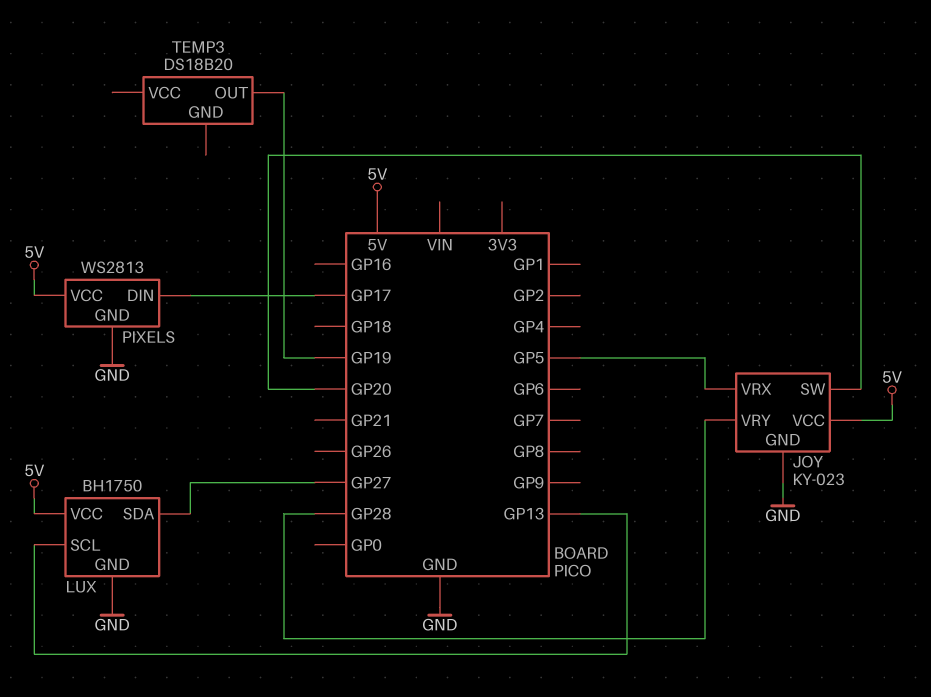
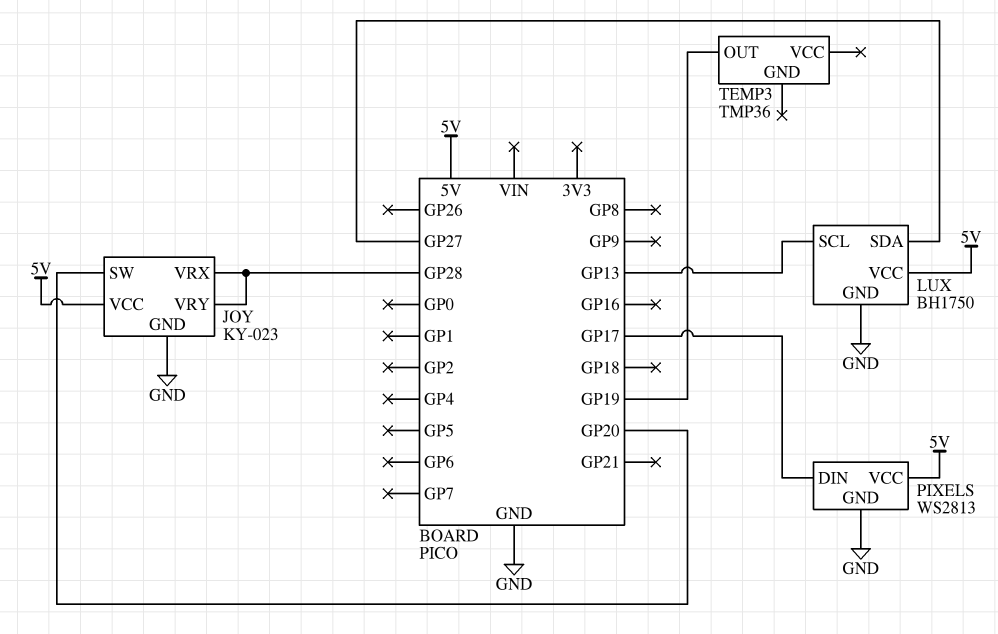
JOY pin VRX: GP5 -> GP28
TEMP3: DS18B20 -> TMP36

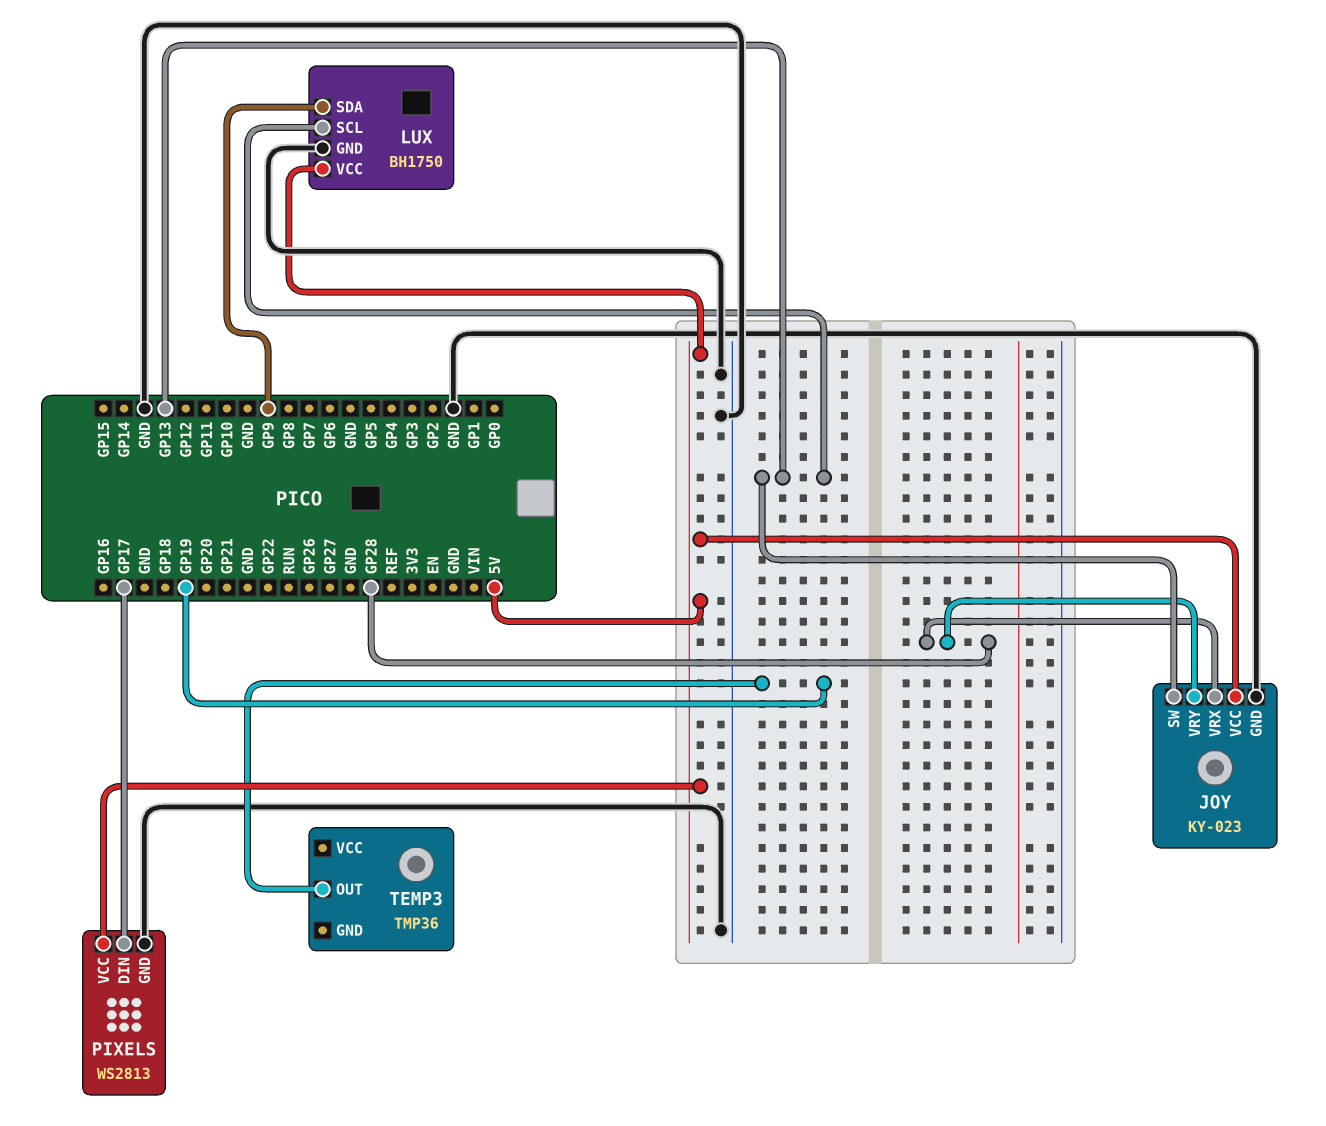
JOY pin SW: GP20 -> GP13
LUX pin SDA: GP27 -> GP9

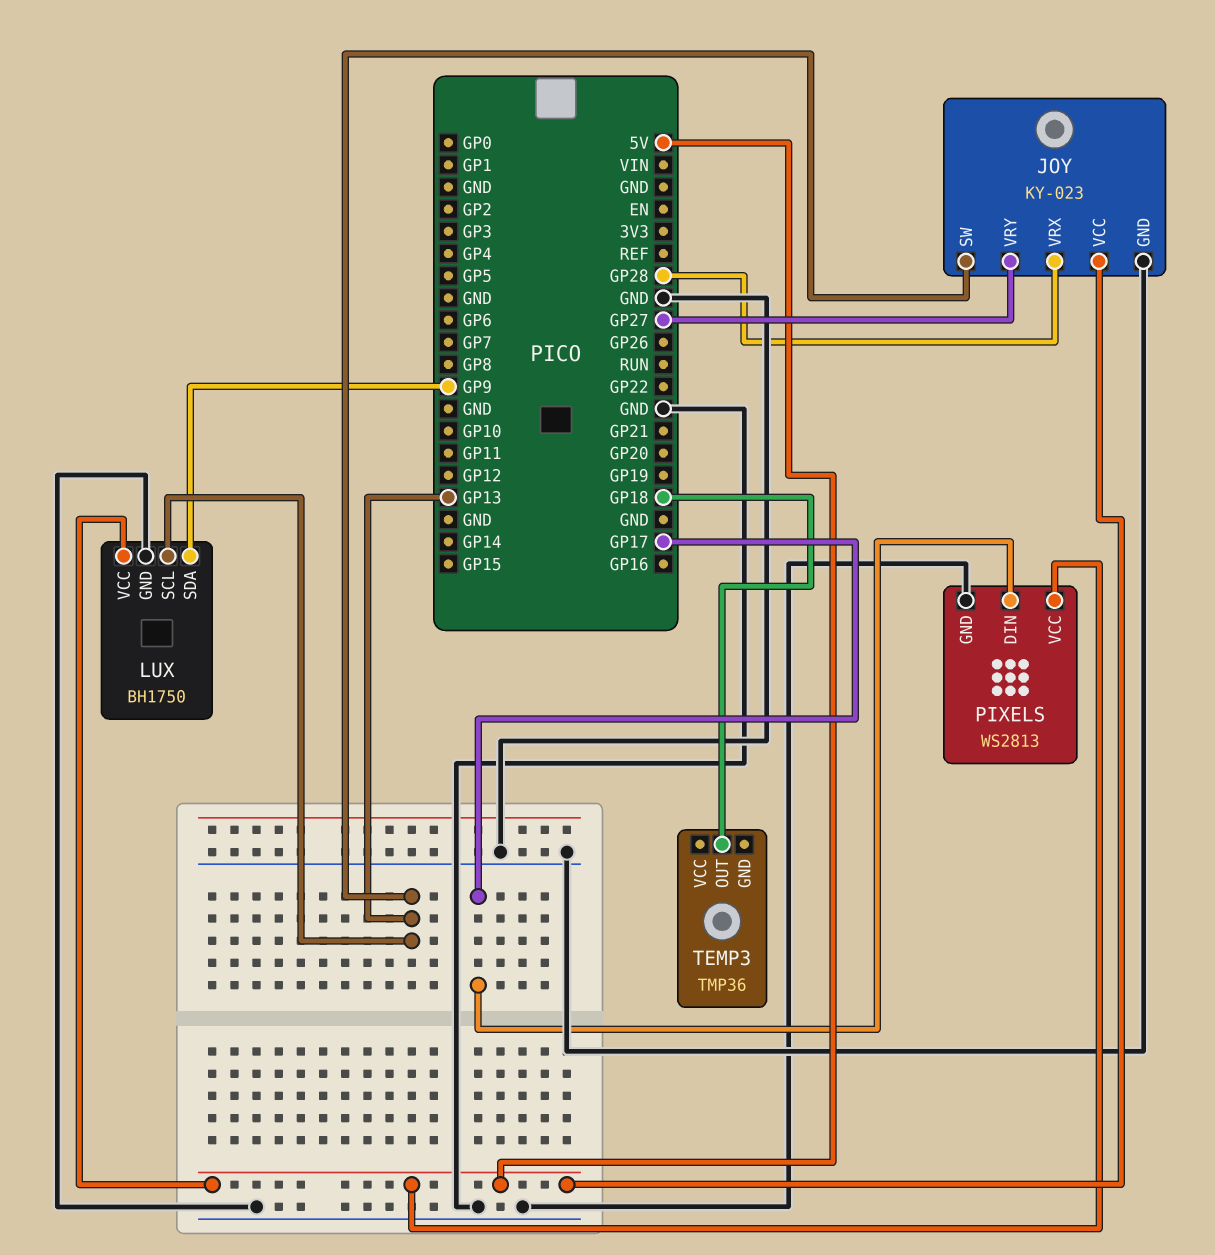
JOY pin VRY: GP28 -> GP27
TEMP3 pin OUT: GP19 -> GP18

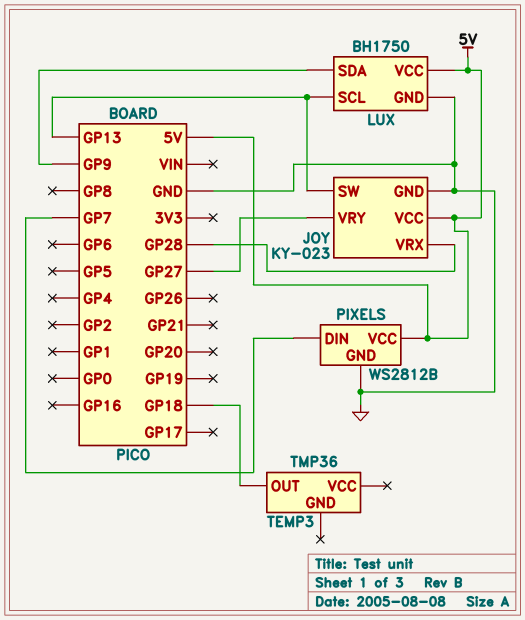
PIXELS: WS2813 -> WS2812B
PIXELS pin DIN: GP17 -> GP7

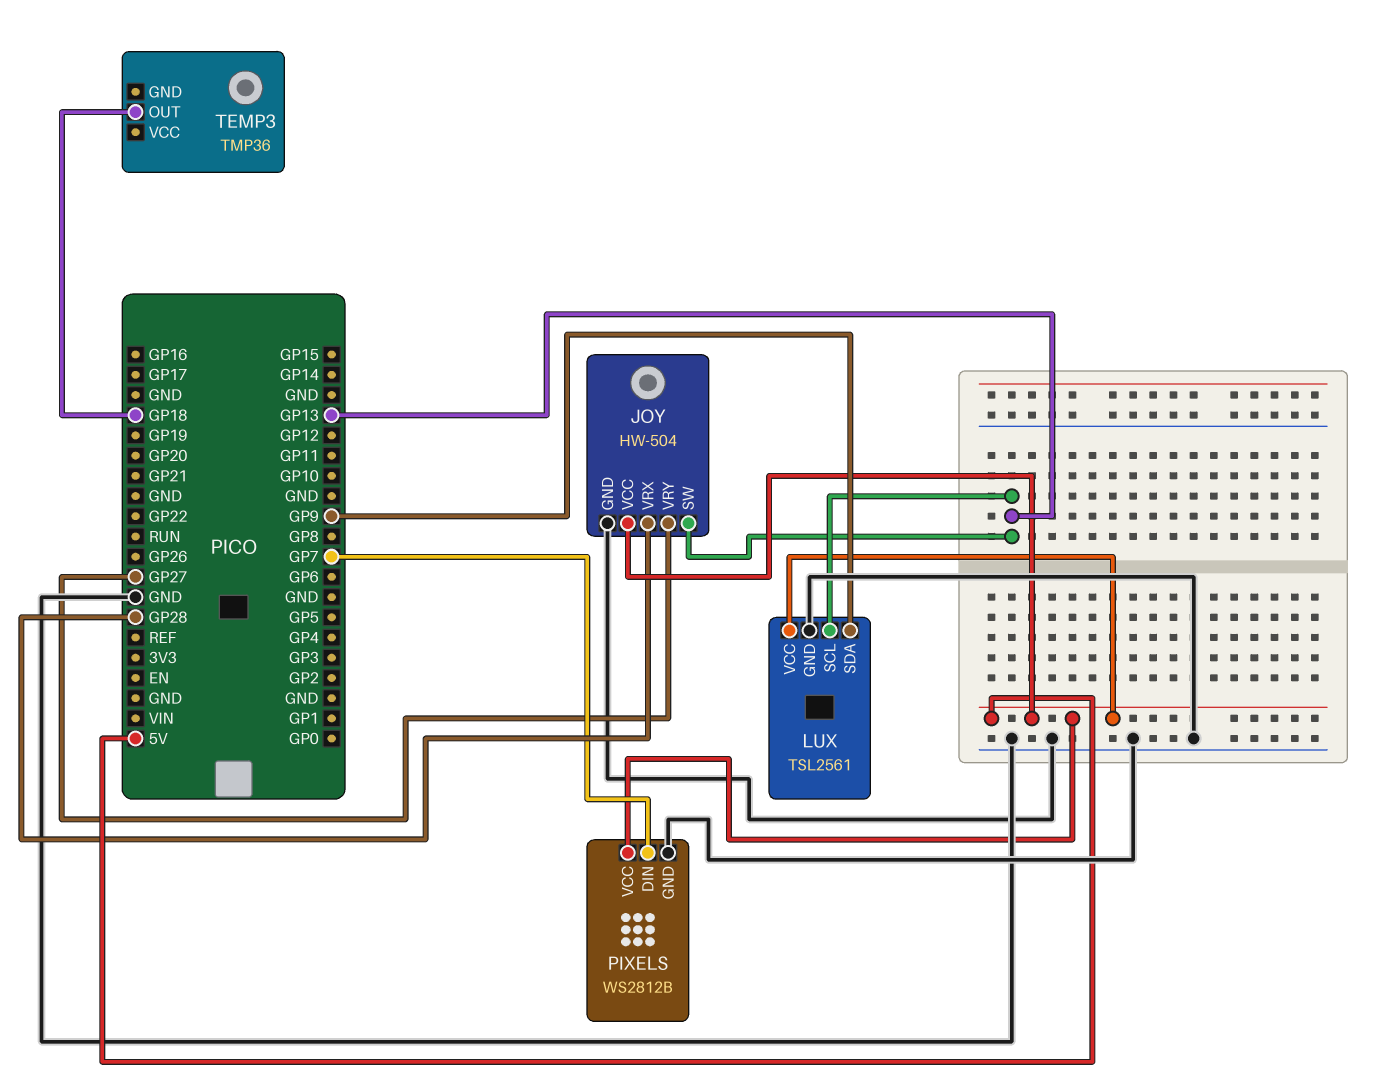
JOY: KY-023 -> HW-504
LUX: BH1750 -> TSL2561

